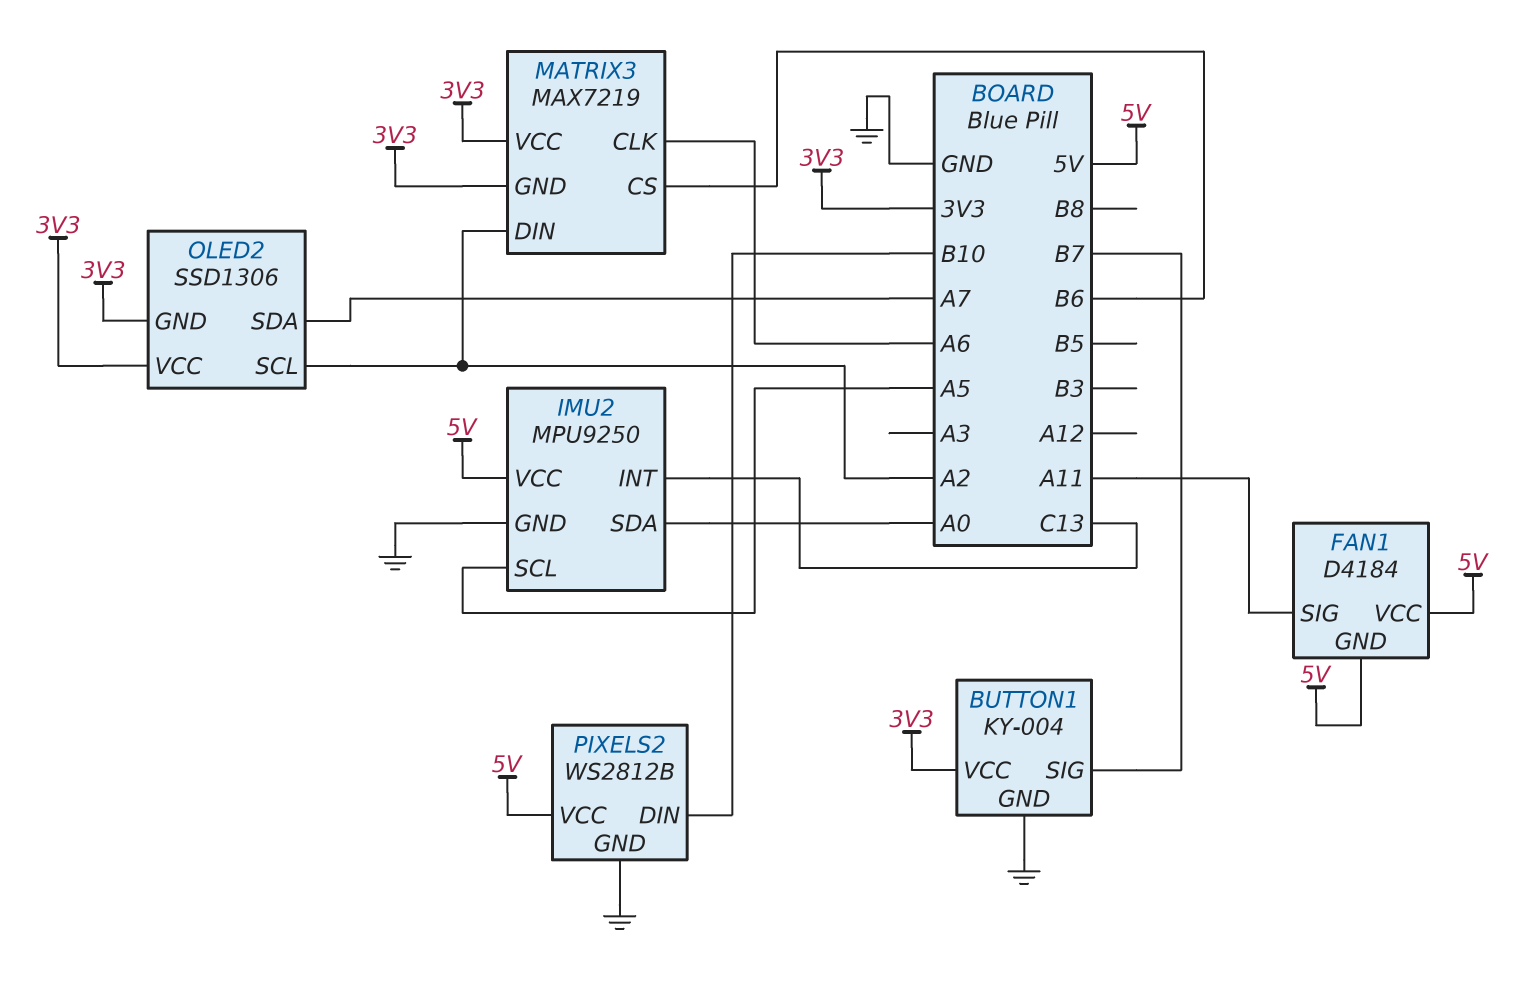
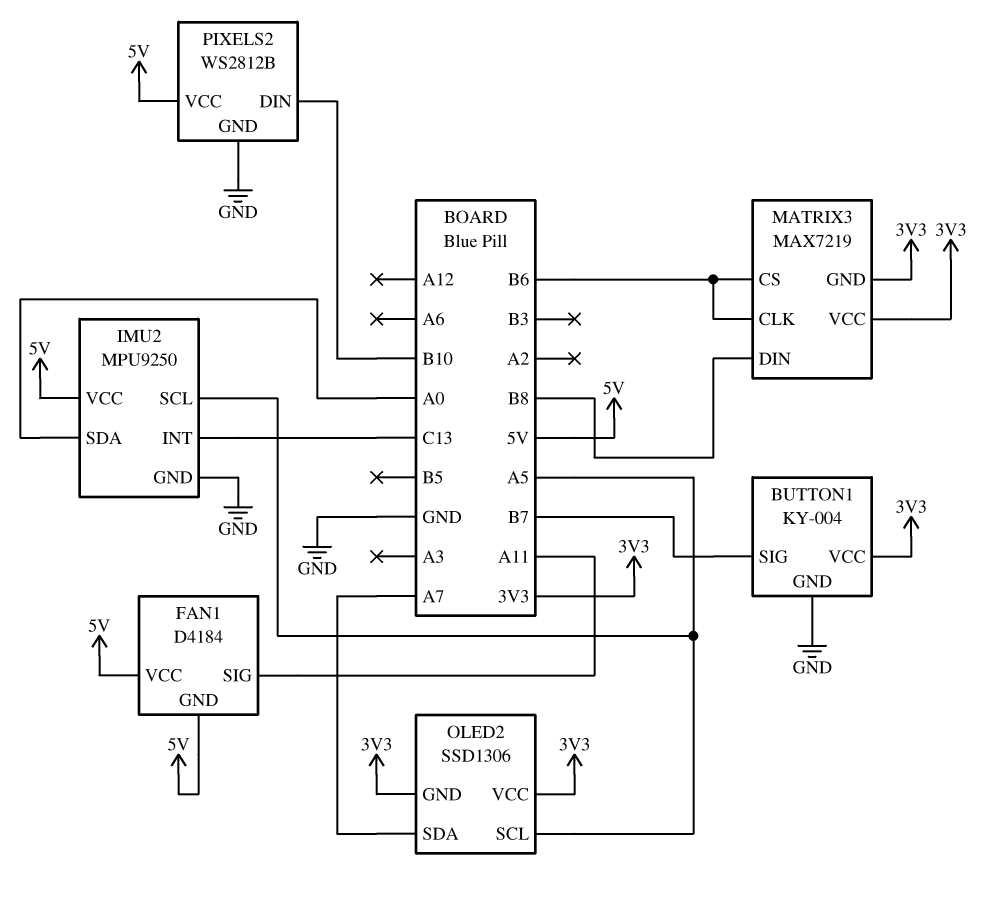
MATRIX3 pin CLK: A6 -> B6
MATRIX3 pin DIN: A2 -> B8
OLED2 pin SCL: A2 -> A5

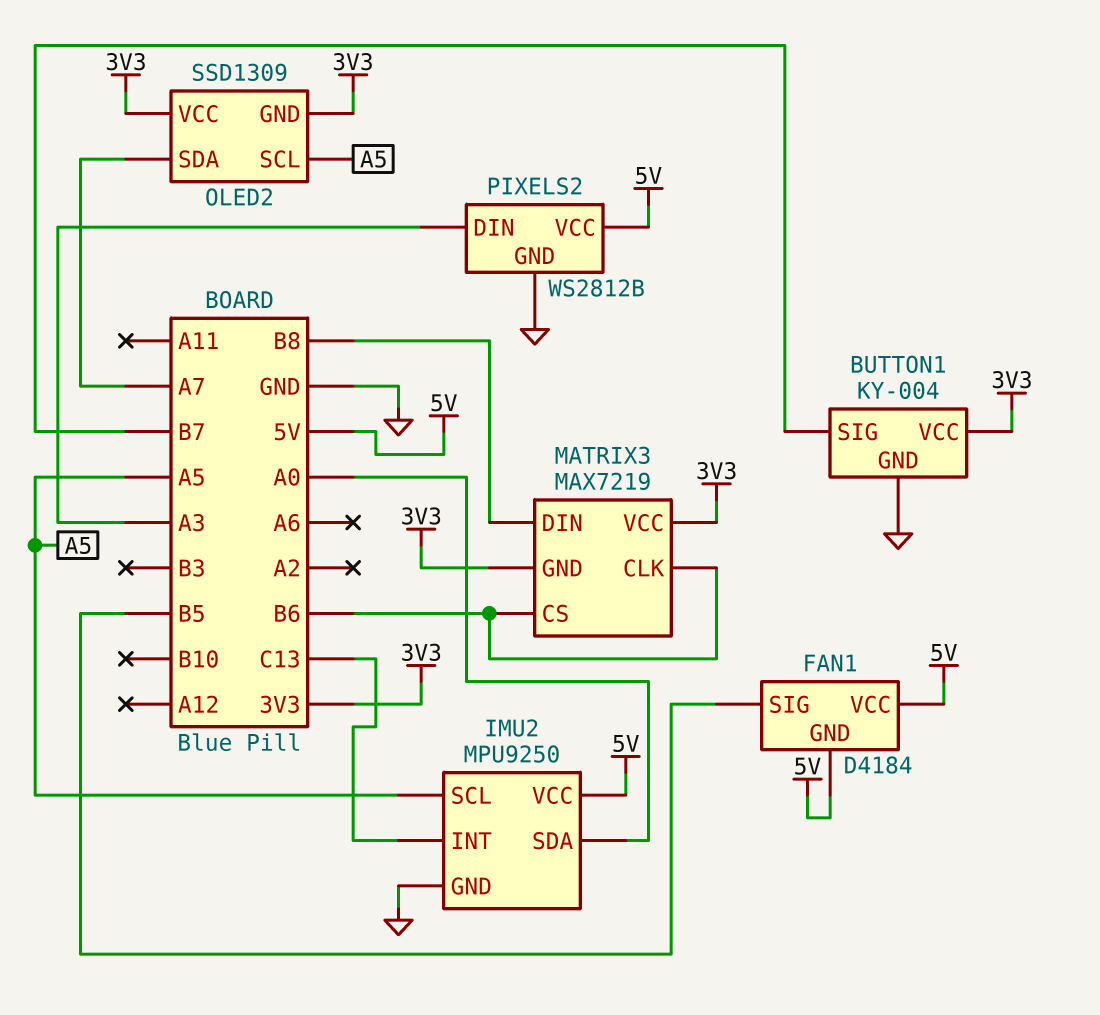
FAN1 pin SIG: A11 -> B5
OLED2: SSD1306 -> SSD1309
PIXELS2 pin DIN: B10 -> A3

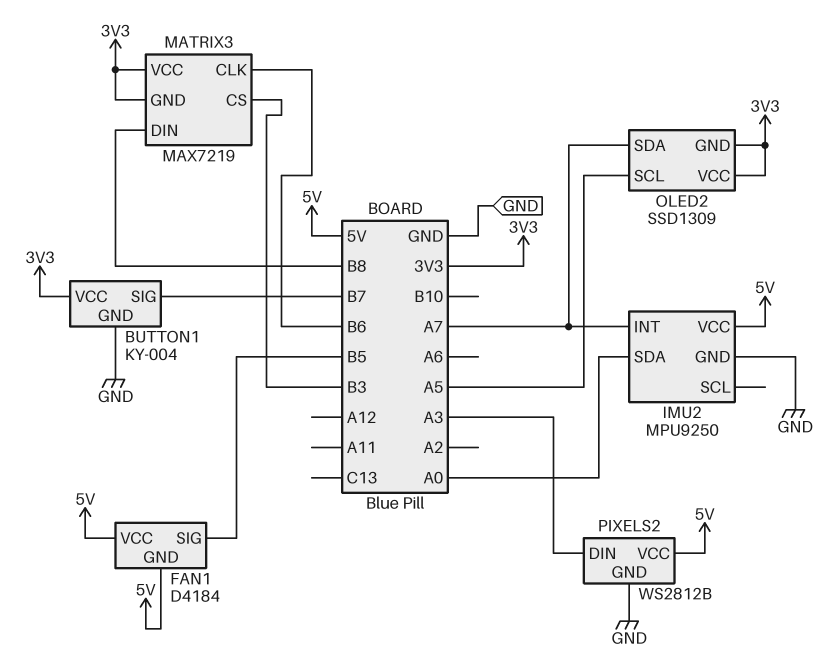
IMU2 pin INT: C13 -> A7
IMU2 pin SCL: A5 -> none
MATRIX3 pin CS: B6 -> B3

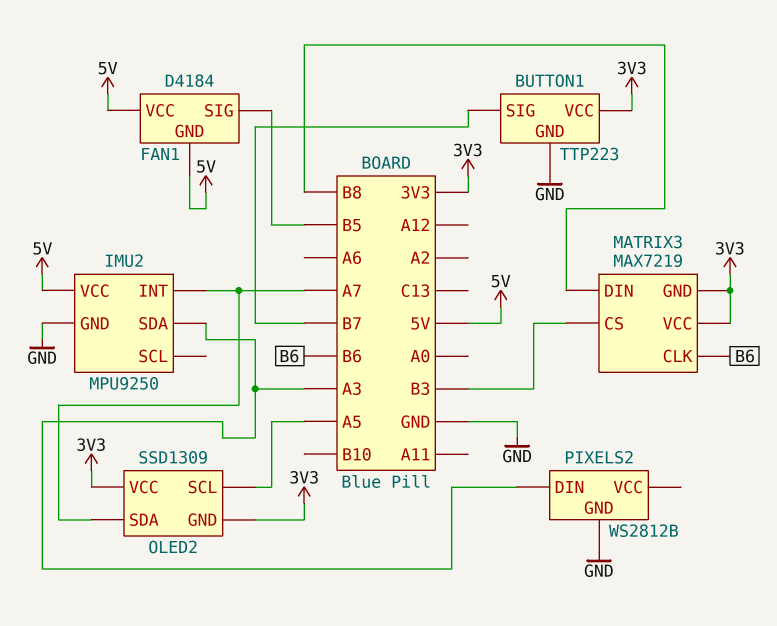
BUTTON1: KY-004 -> TTP223
IMU2 pin SDA: A0 -> A3
PIXELS2 pin VCC: 5V -> none

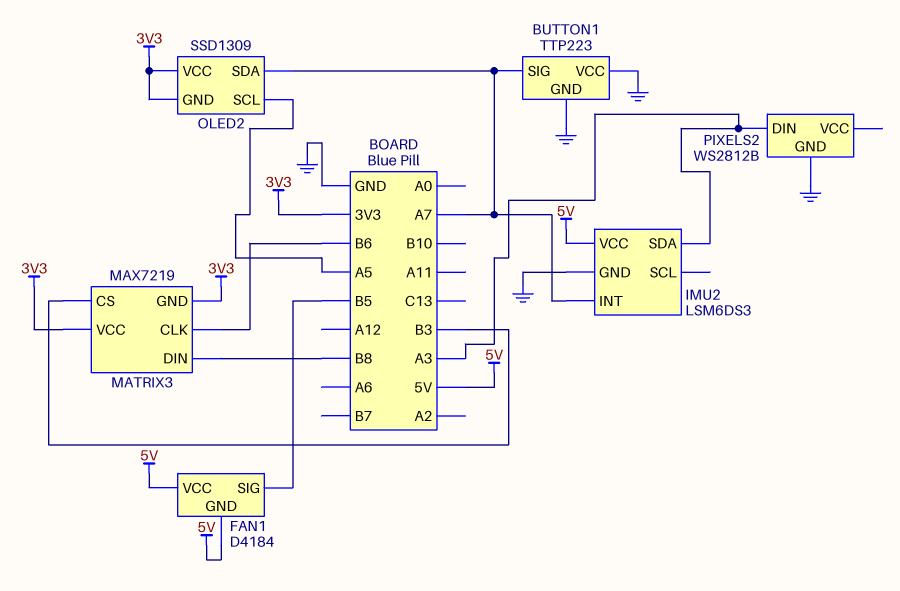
BUTTON1 pin SIG: B7 -> A7
BUTTON1 pin VCC: 3V3 -> GND
IMU2: MPU9250 -> LSM6DS3

